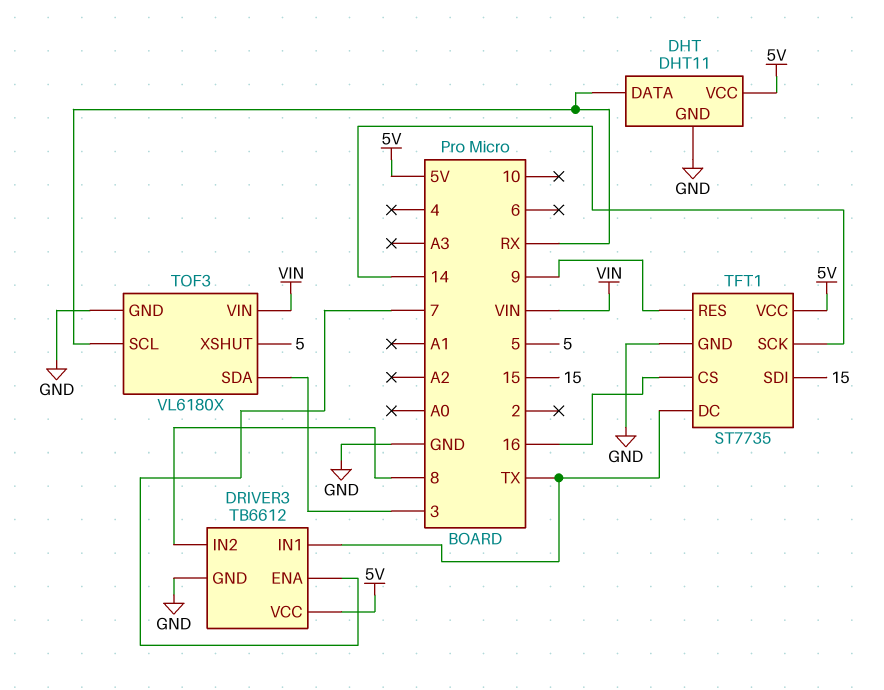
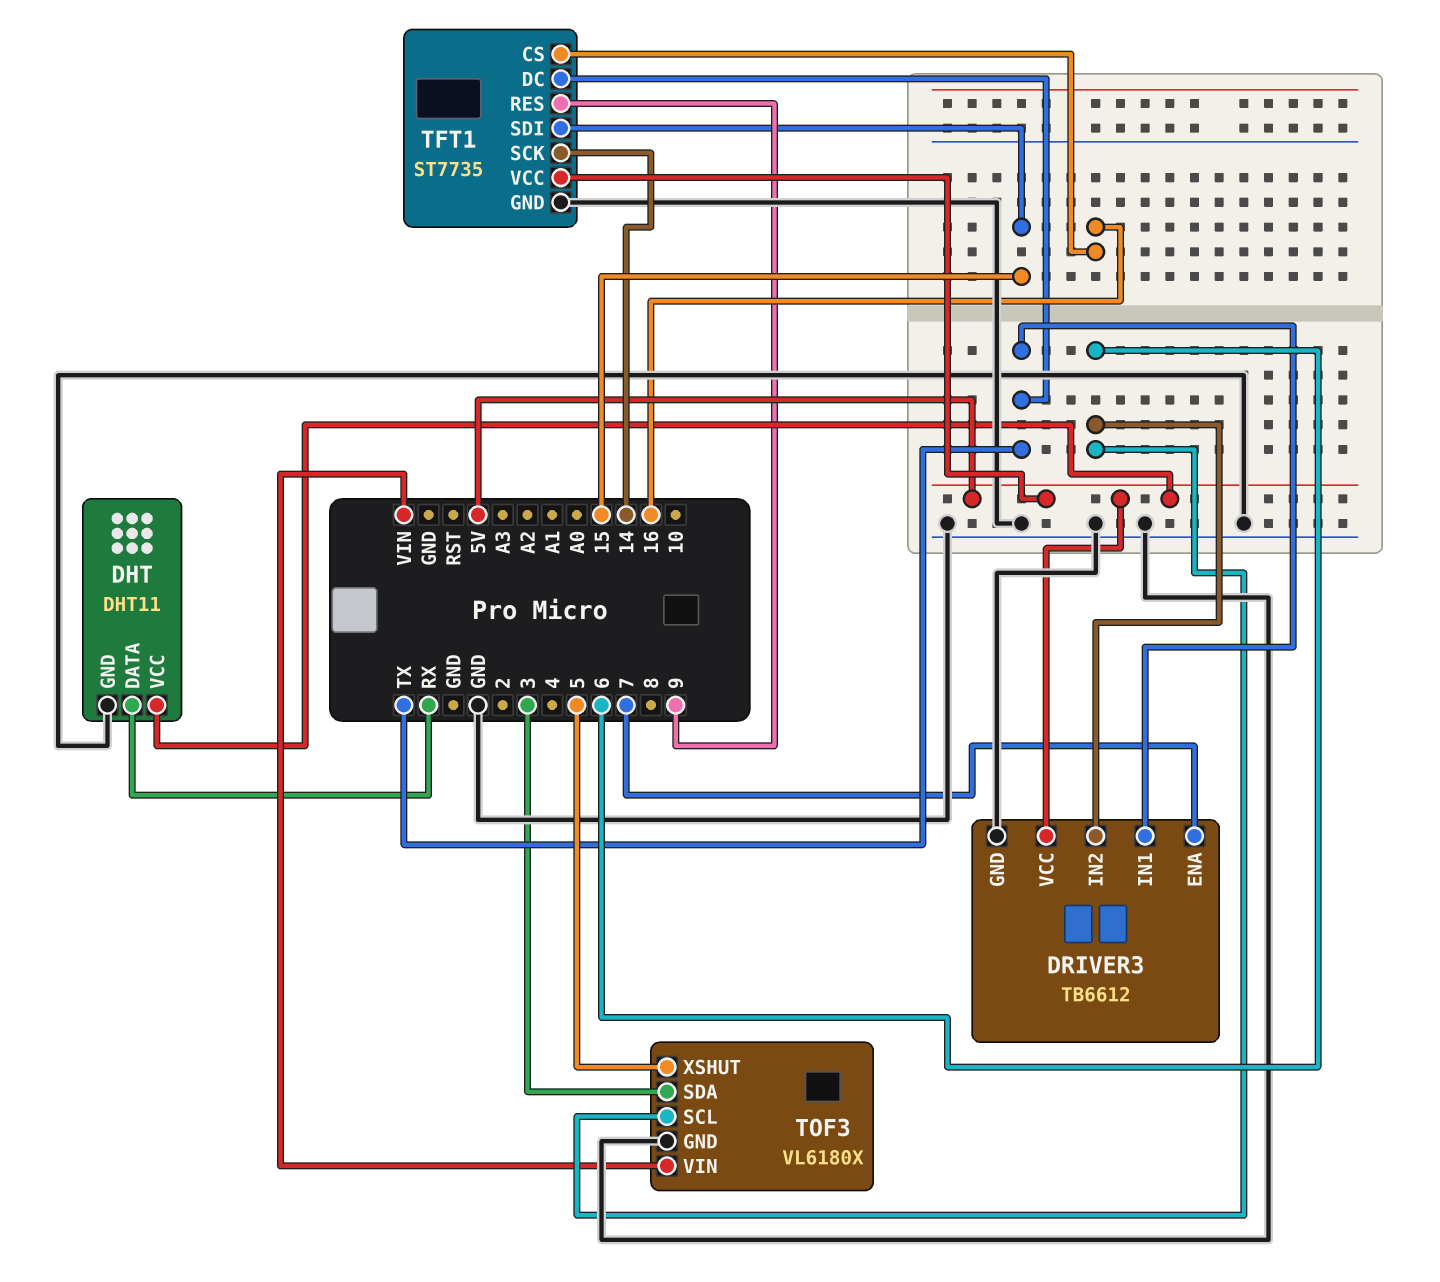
DRIVER3 pin IN2: 8 -> 6
TOF3 pin SCL: RX -> 6

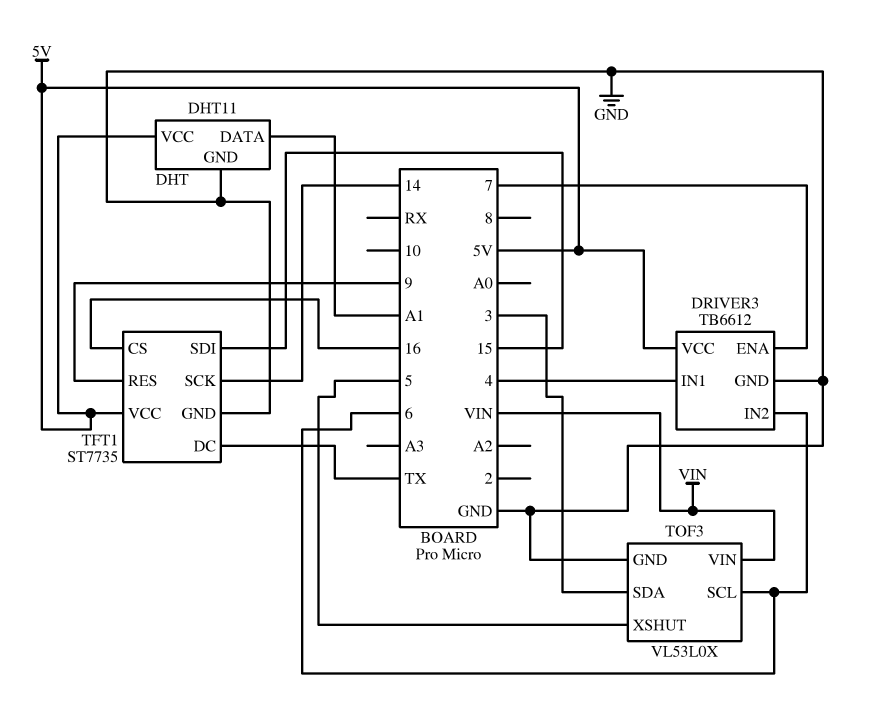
DHT pin DATA: RX -> A1
DRIVER3 pin IN1: TX -> 4
TOF3: VL6180X -> VL53L0X

